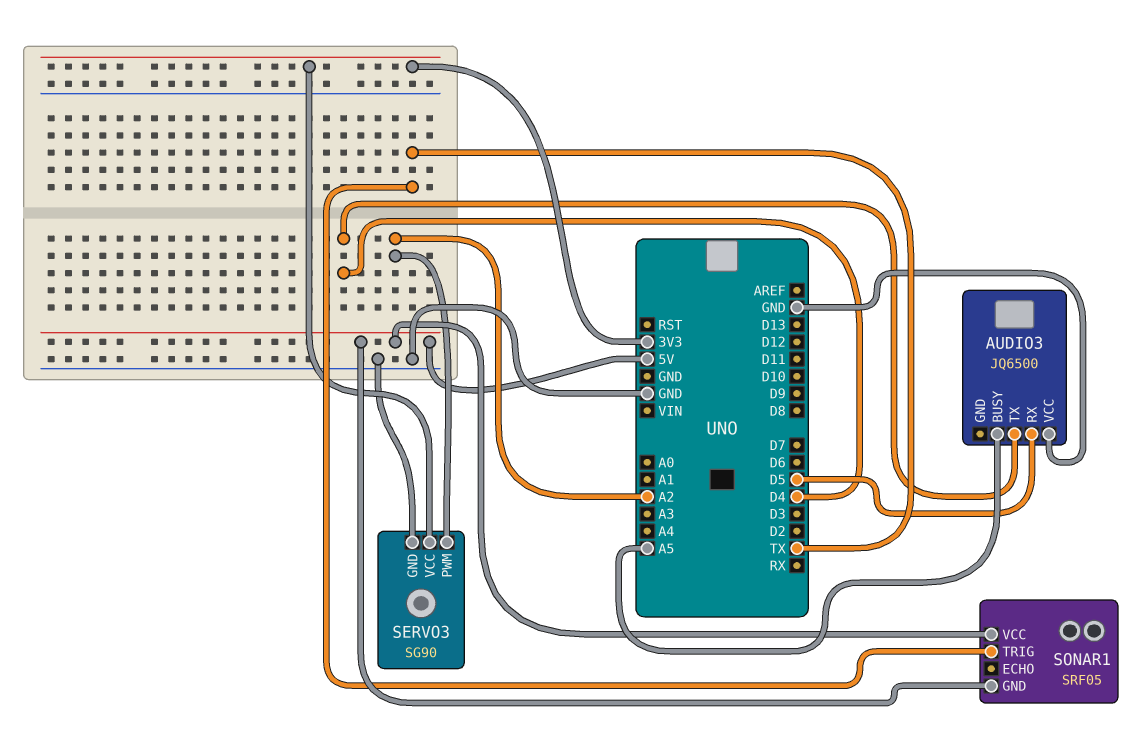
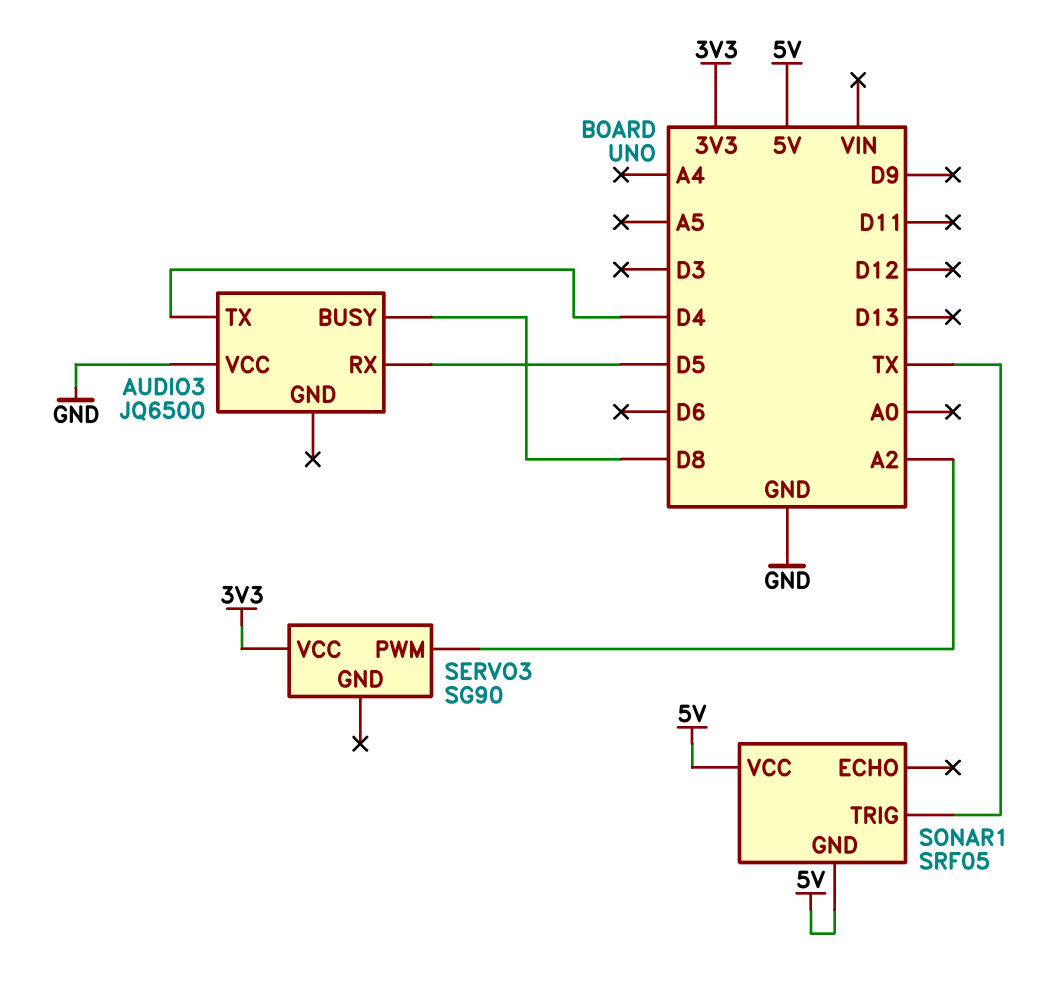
AUDIO3 pin BUSY: A5 -> D8
SERVO3 pin GND: GND -> none

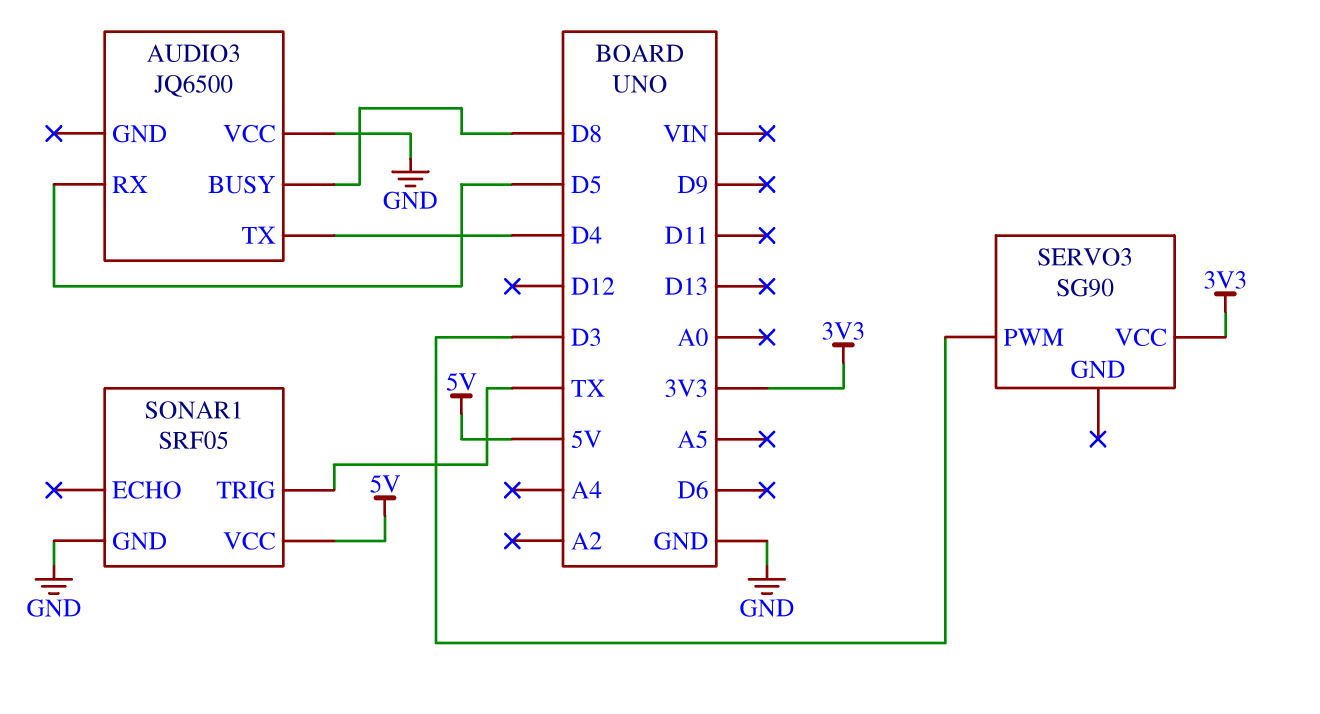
SERVO3 pin PWM: A2 -> D3
SONAR1 pin GND: 5V -> GND

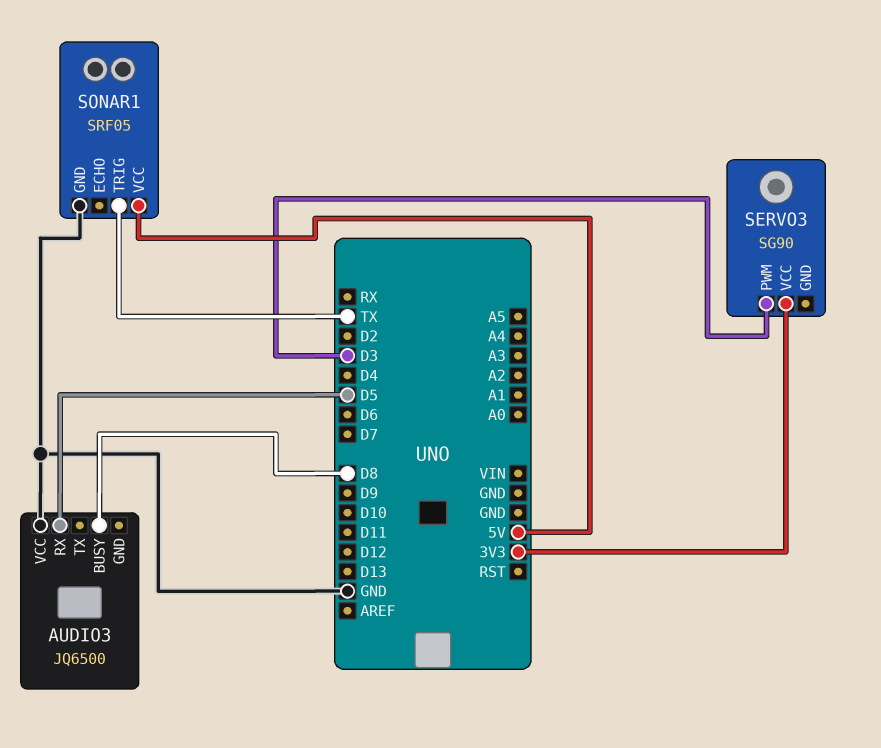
AUDIO3 pin TX: D4 -> none

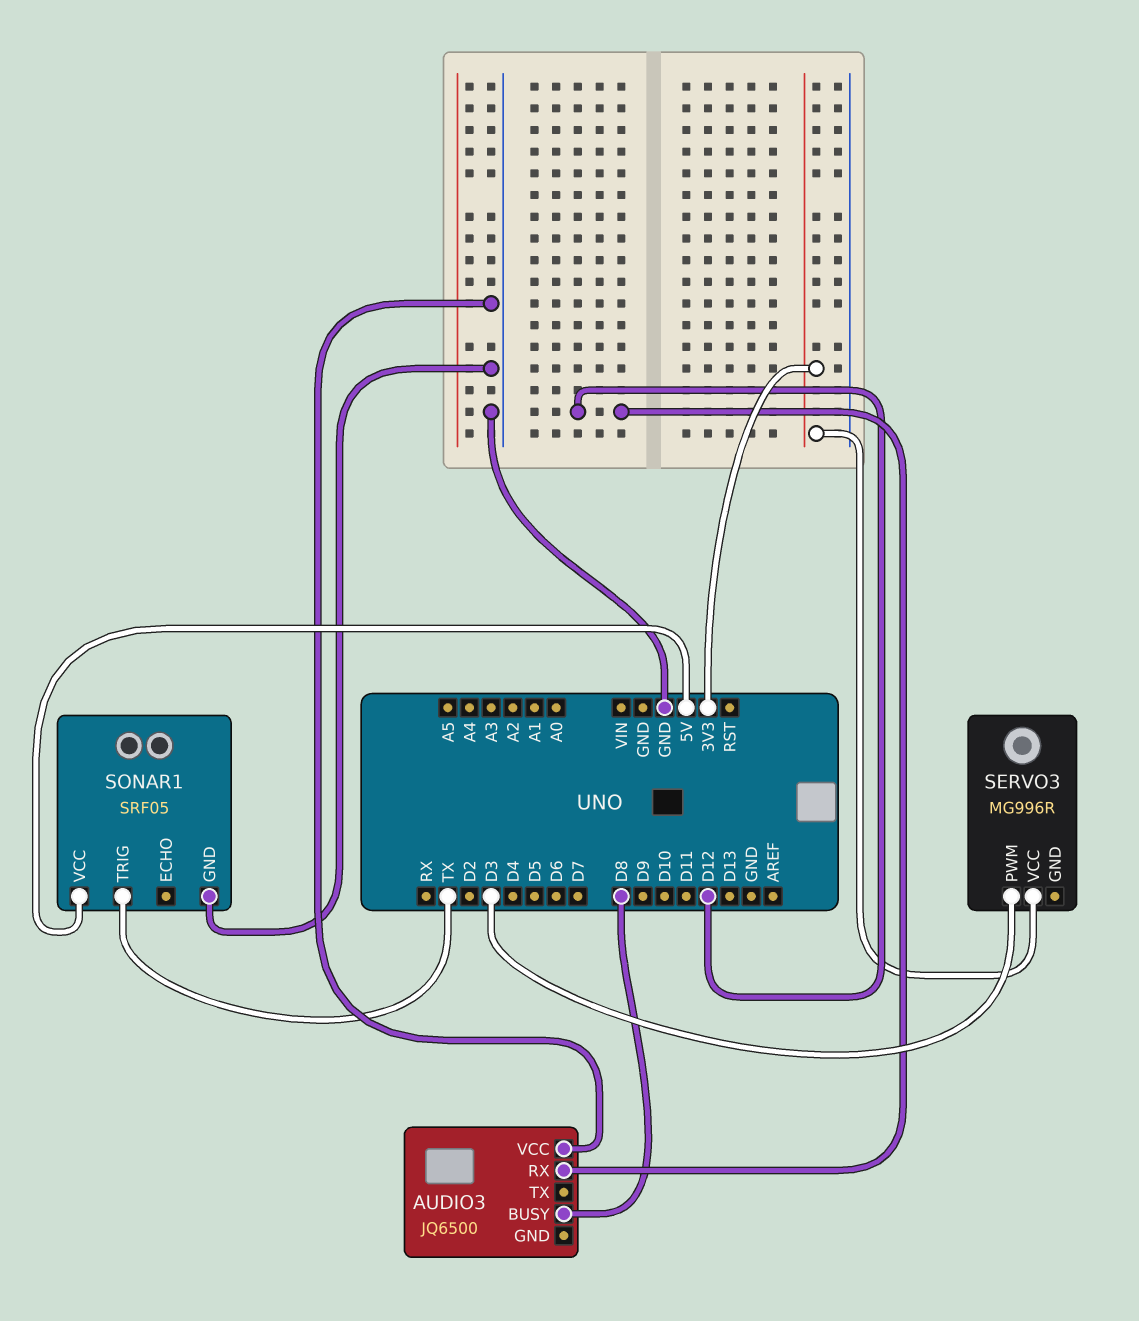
AUDIO3 pin RX: D5 -> D12
SERVO3: SG90 -> MG996R

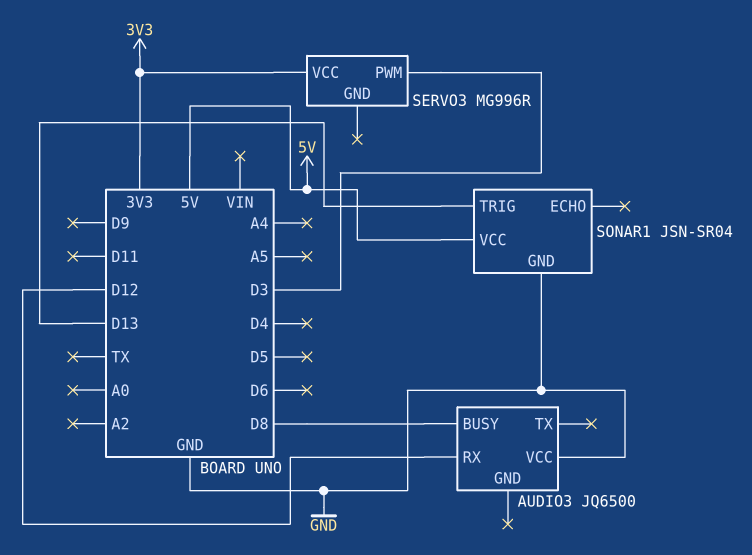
SONAR1: SRF05 -> JSN-SR04
SONAR1 pin TRIG: TX -> D13

